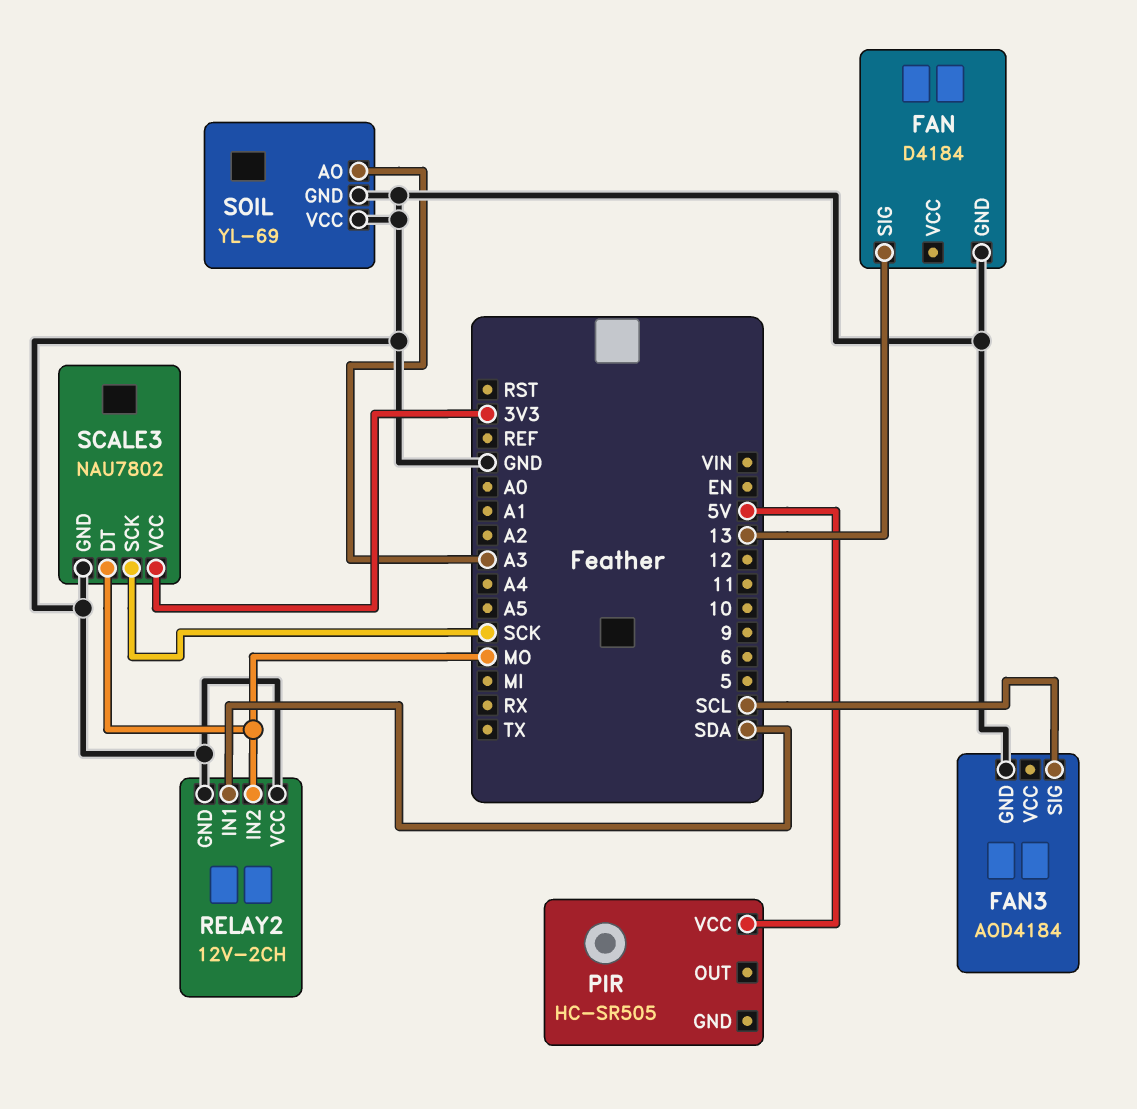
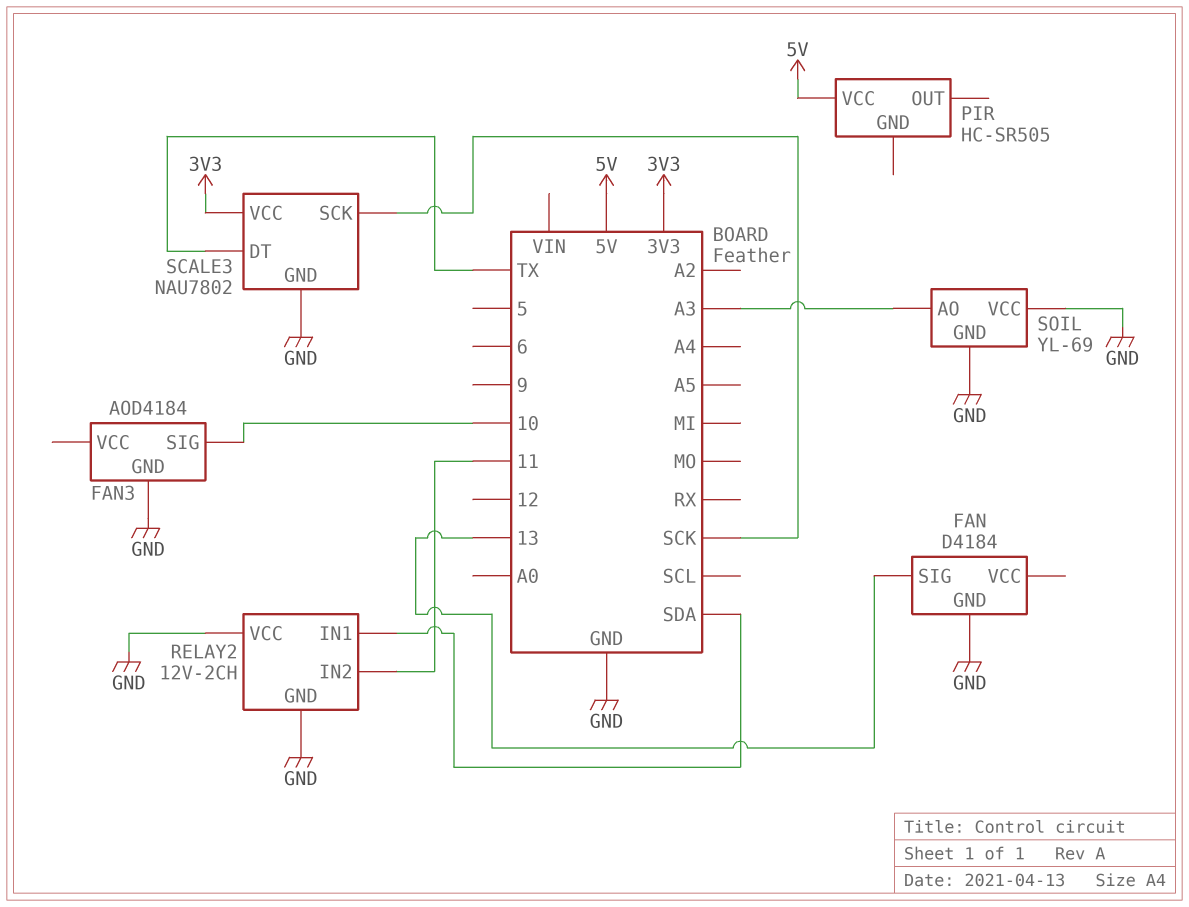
FAN3 pin SIG: SCL -> 10
RELAY2 pin IN2: MO -> 11
SCALE3 pin DT: MO -> TX

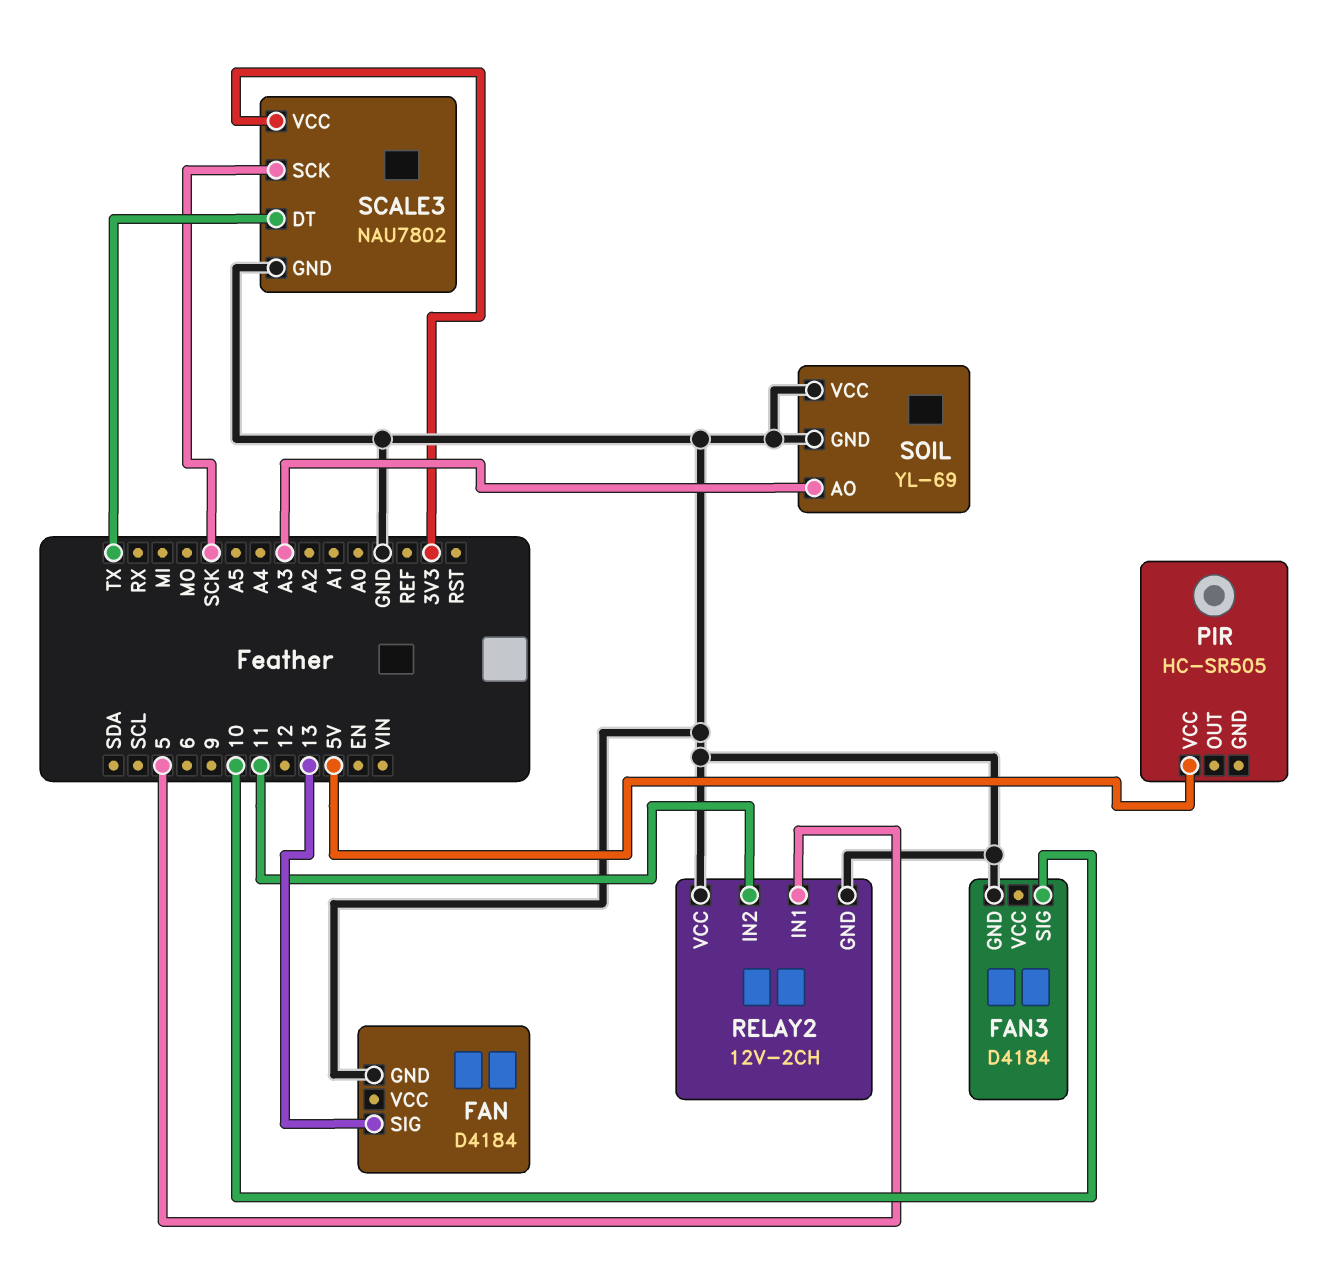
FAN3: AOD4184 -> D4184
RELAY2 pin IN1: SDA -> 5

